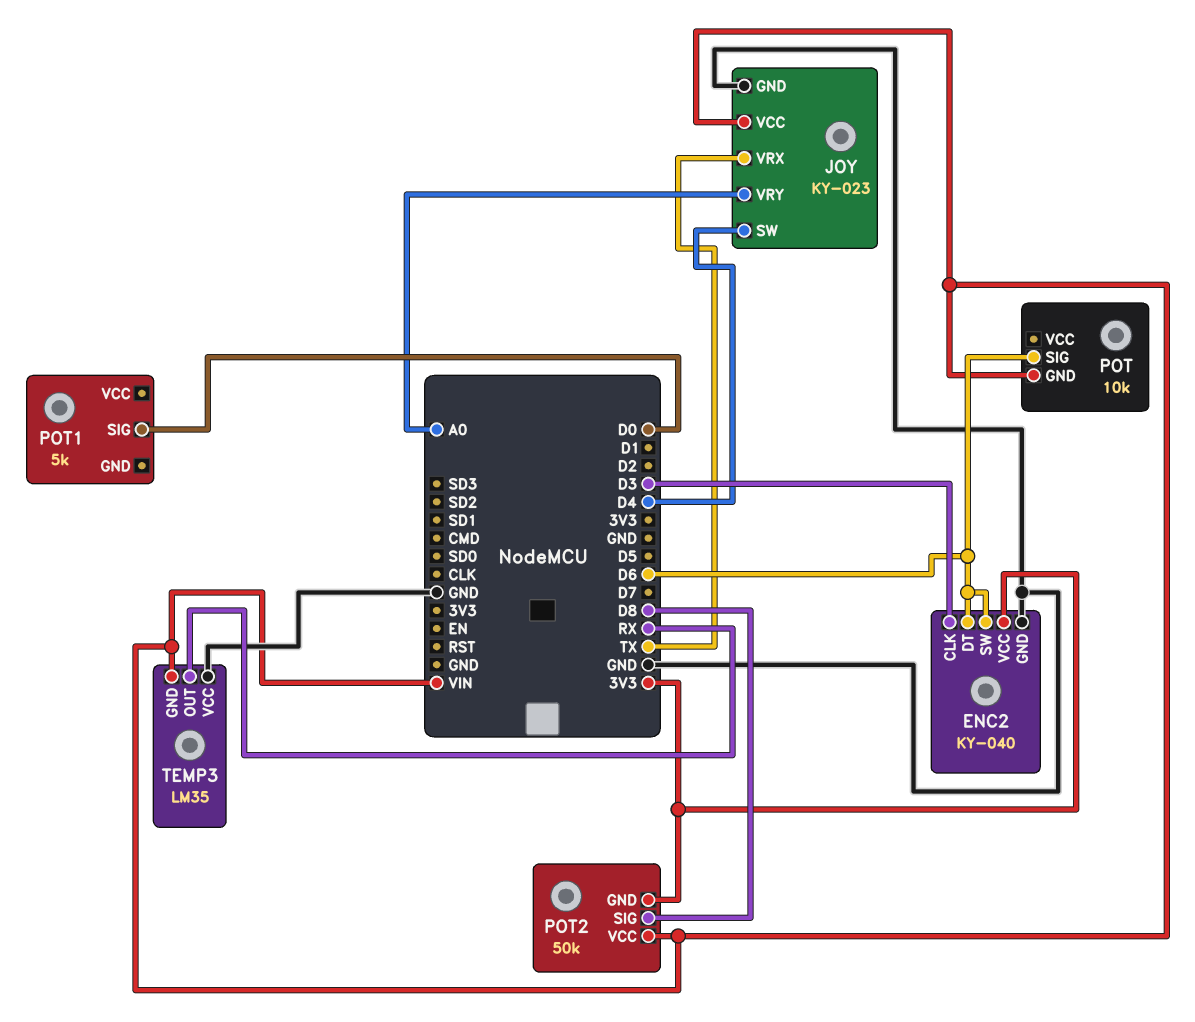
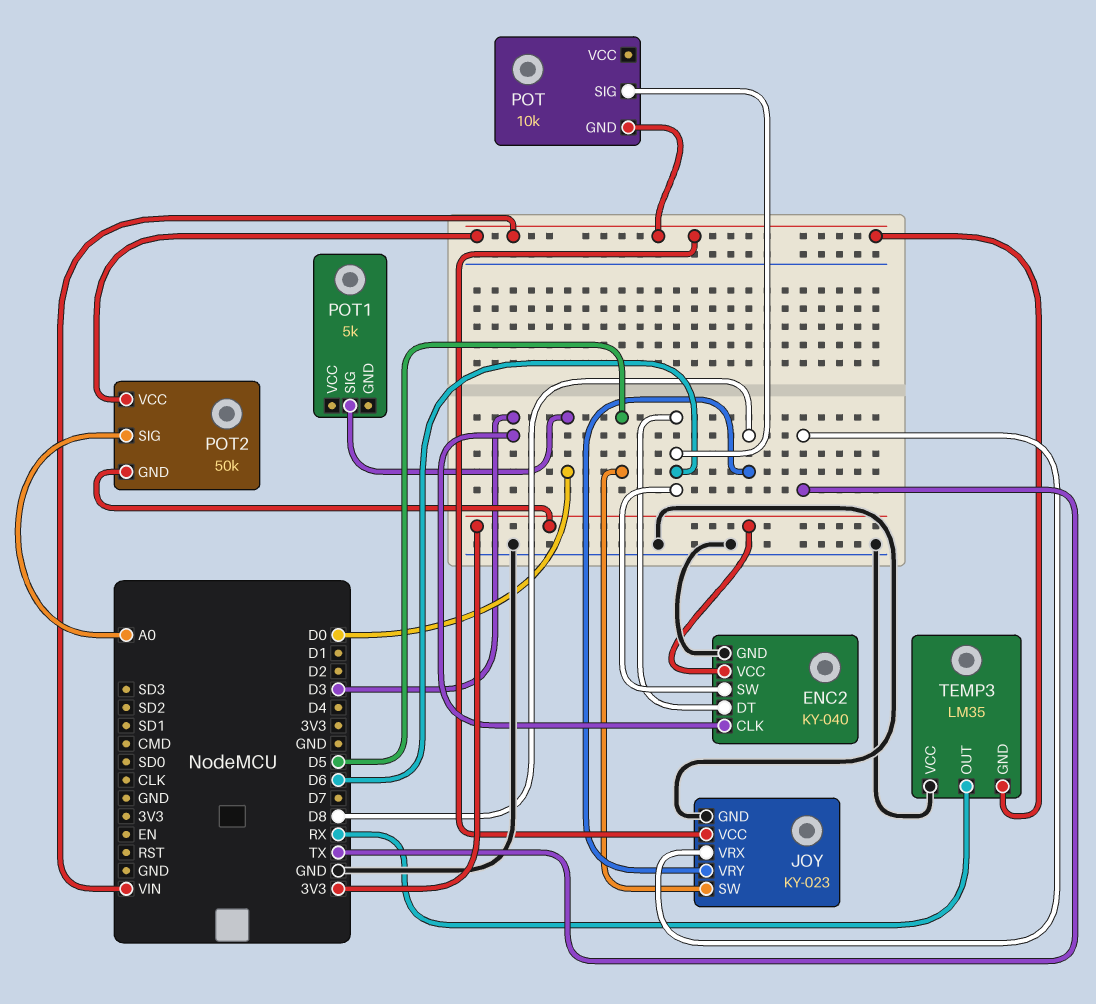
JOY pin SW: D4 -> D5
JOY pin VRY: A0 -> D8
POT2 pin SIG: D8 -> A0

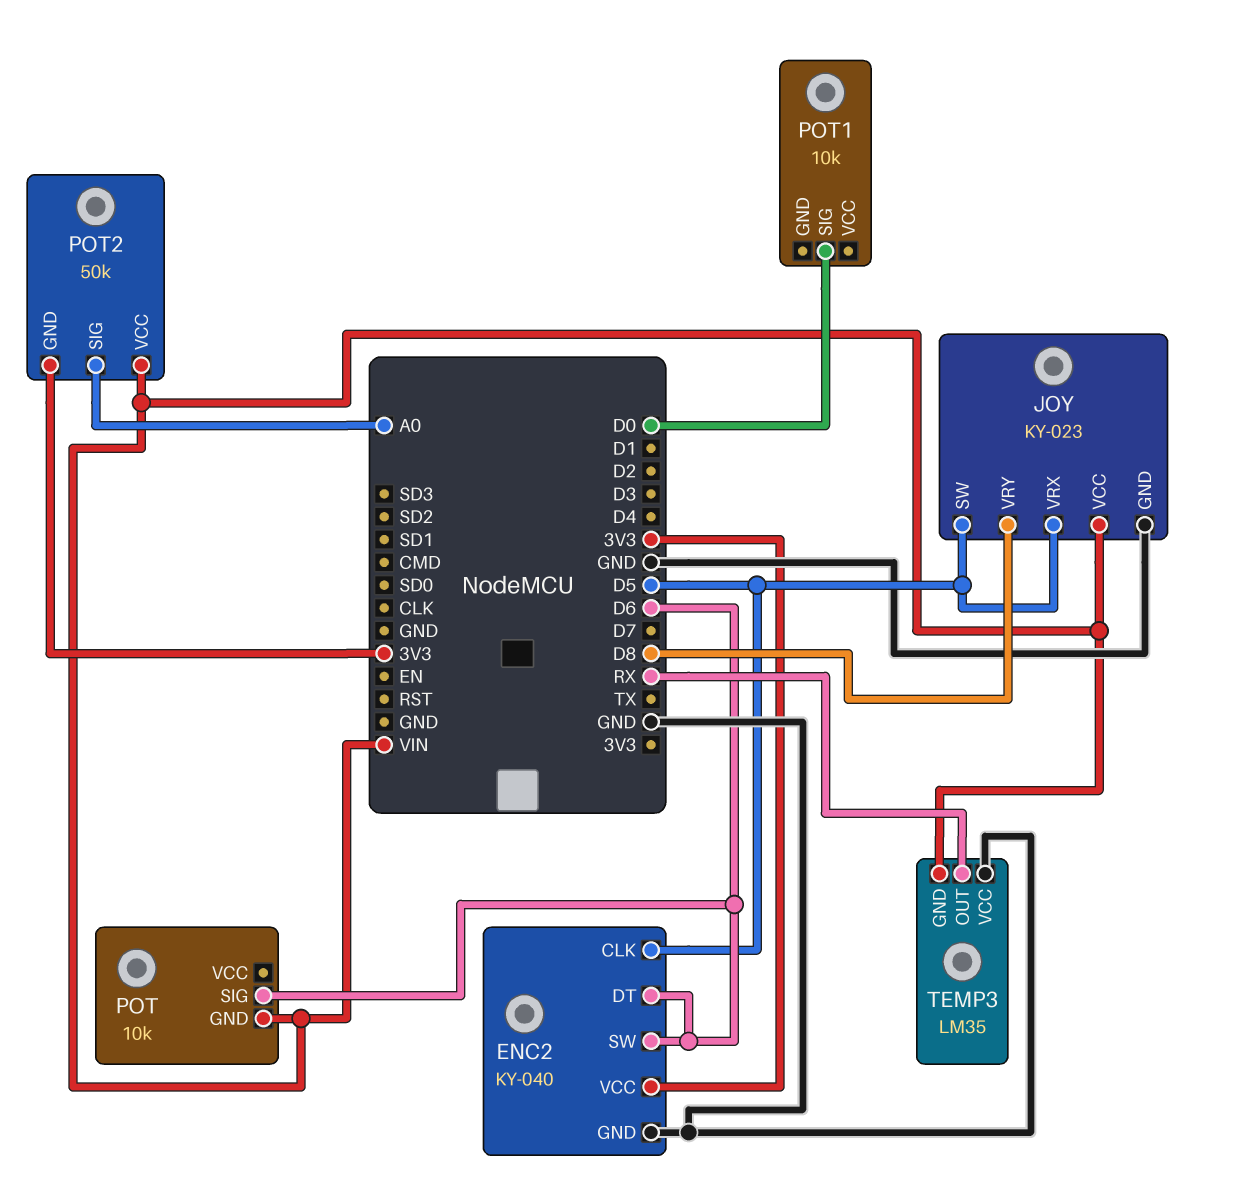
ENC2 pin CLK: D3 -> D5
JOY pin VRX: TX -> D5
POT1: 5k -> 10k

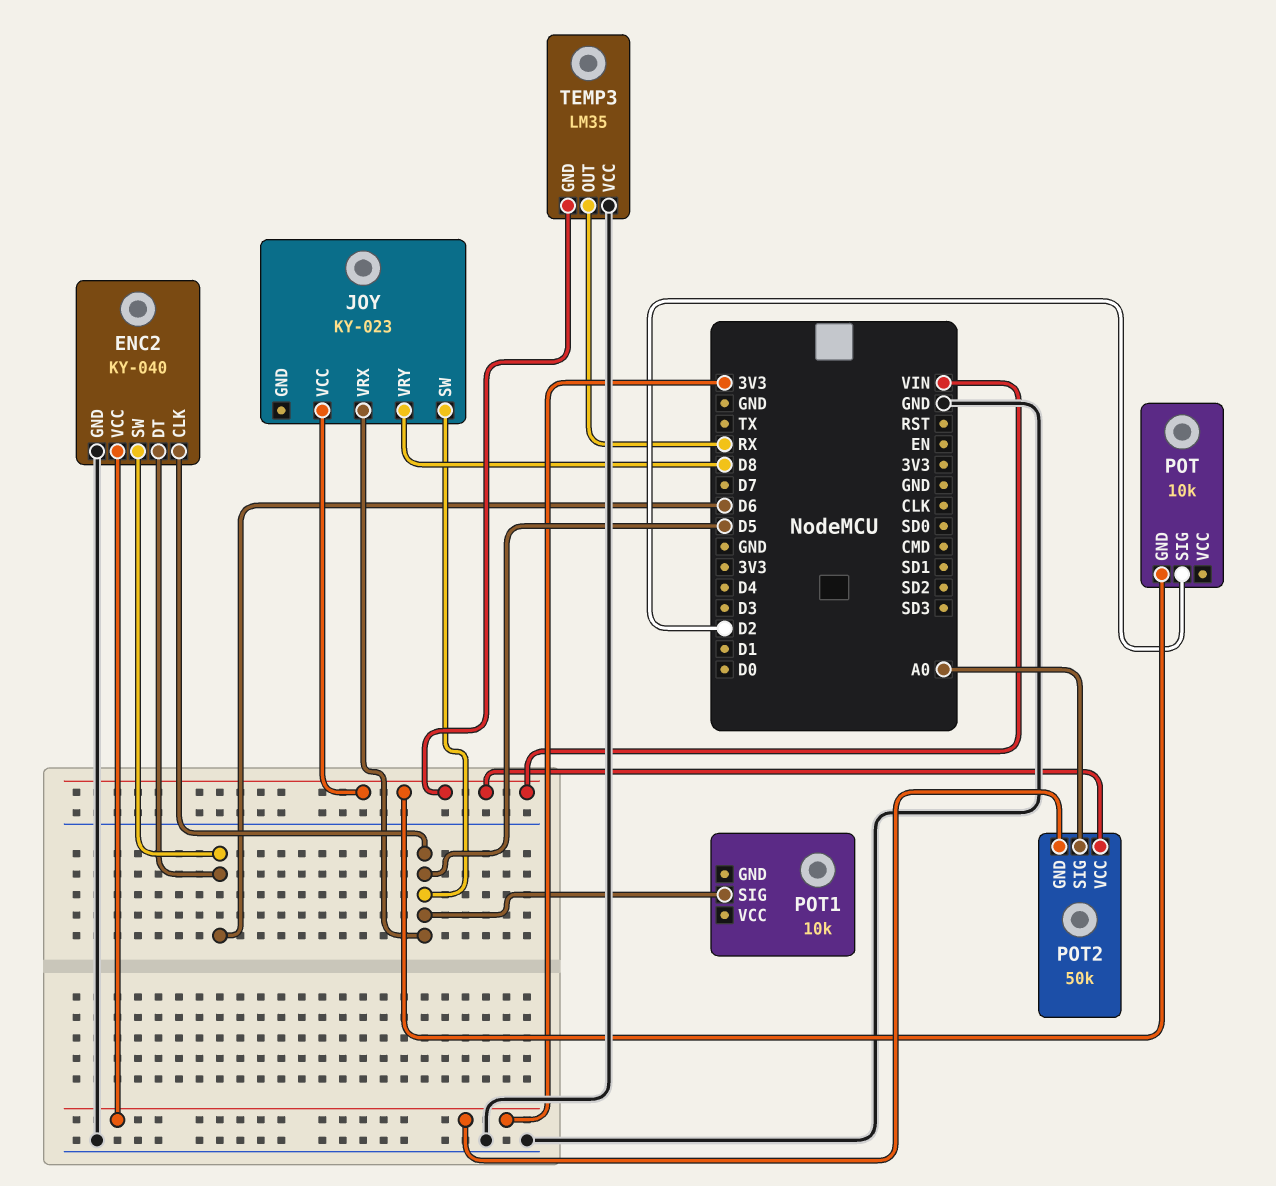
JOY pin GND: GND -> none
POT pin SIG: D6 -> D2
POT1 pin SIG: D0 -> D5

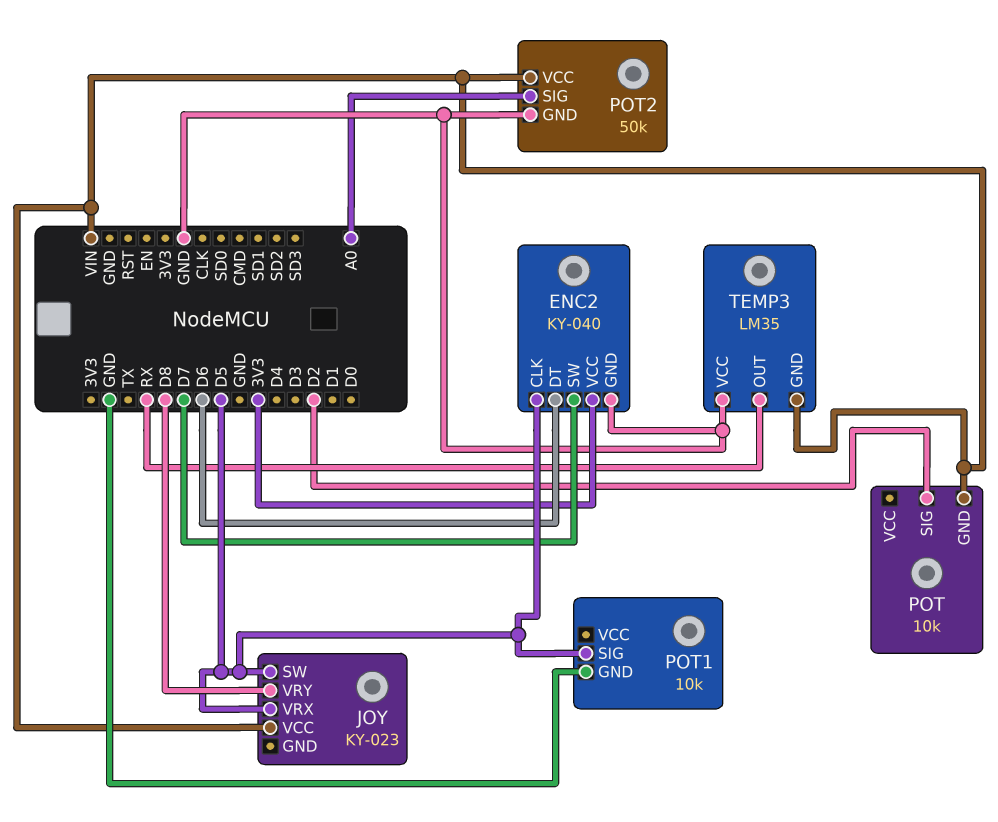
ENC2 pin SW: D6 -> D7
POT1 pin GND: none -> GND
POT2 pin GND: 3V3 -> GND

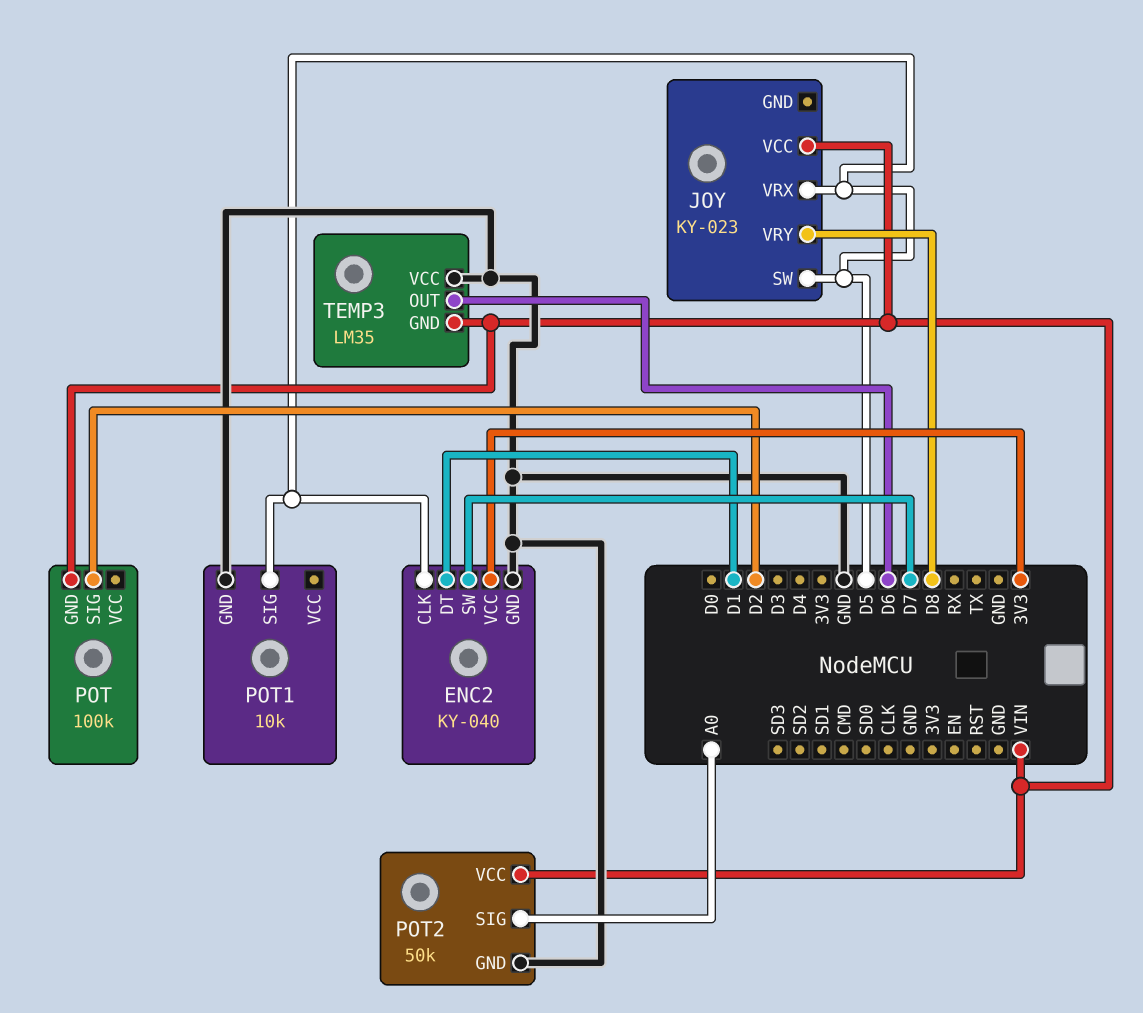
ENC2 pin DT: D6 -> D1
POT: 10k -> 100k
TEMP3 pin OUT: RX -> D6

